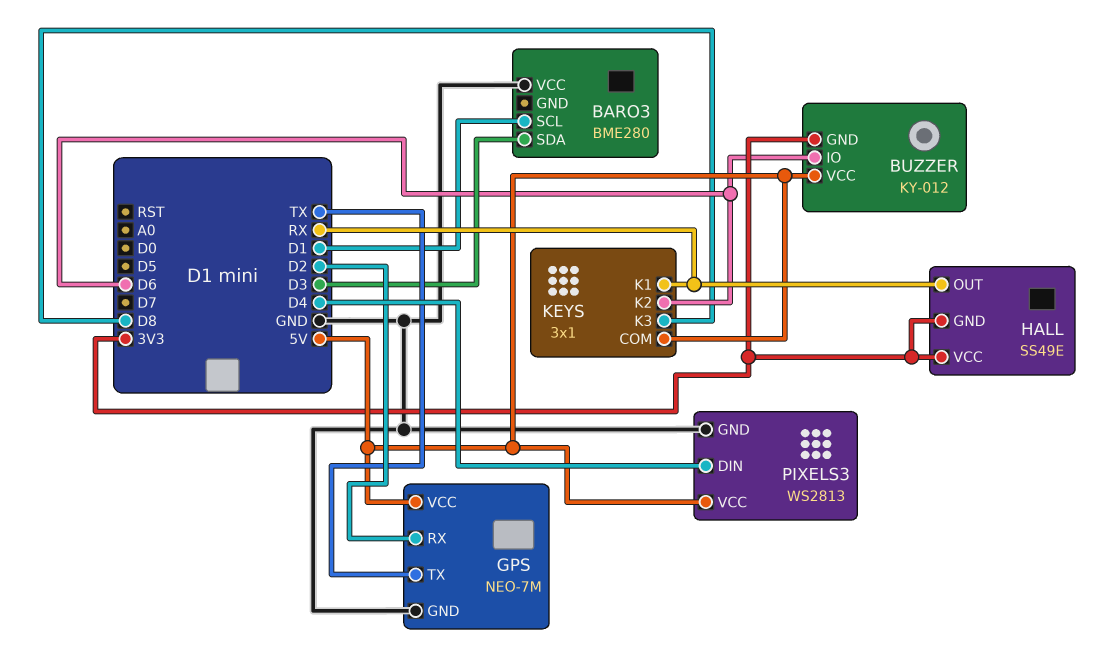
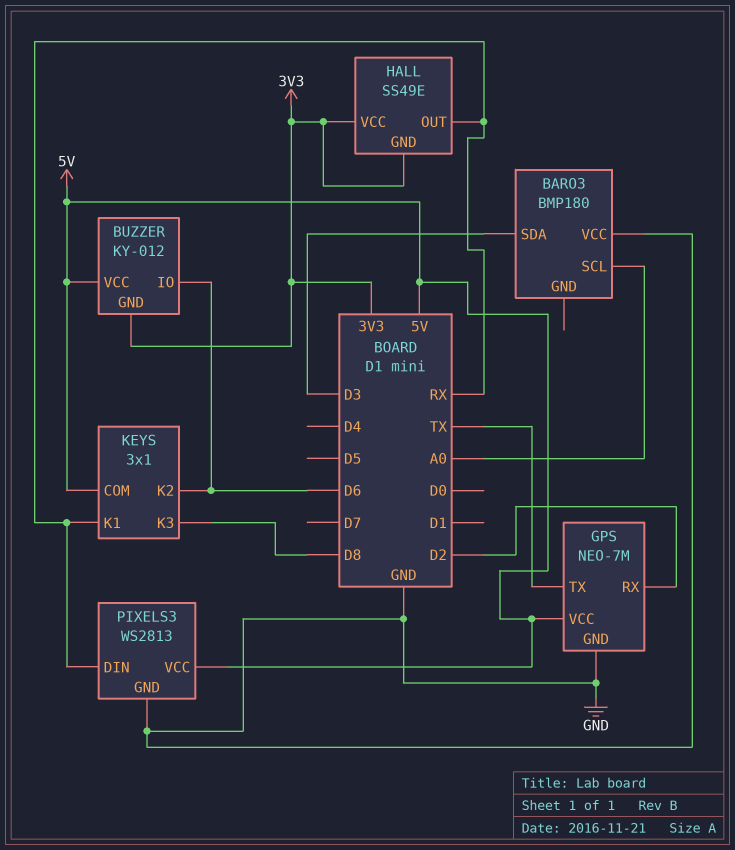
BARO3: BME280 -> BMP180
BARO3 pin SCL: D1 -> A0
PIXELS3 pin DIN: D4 -> RX

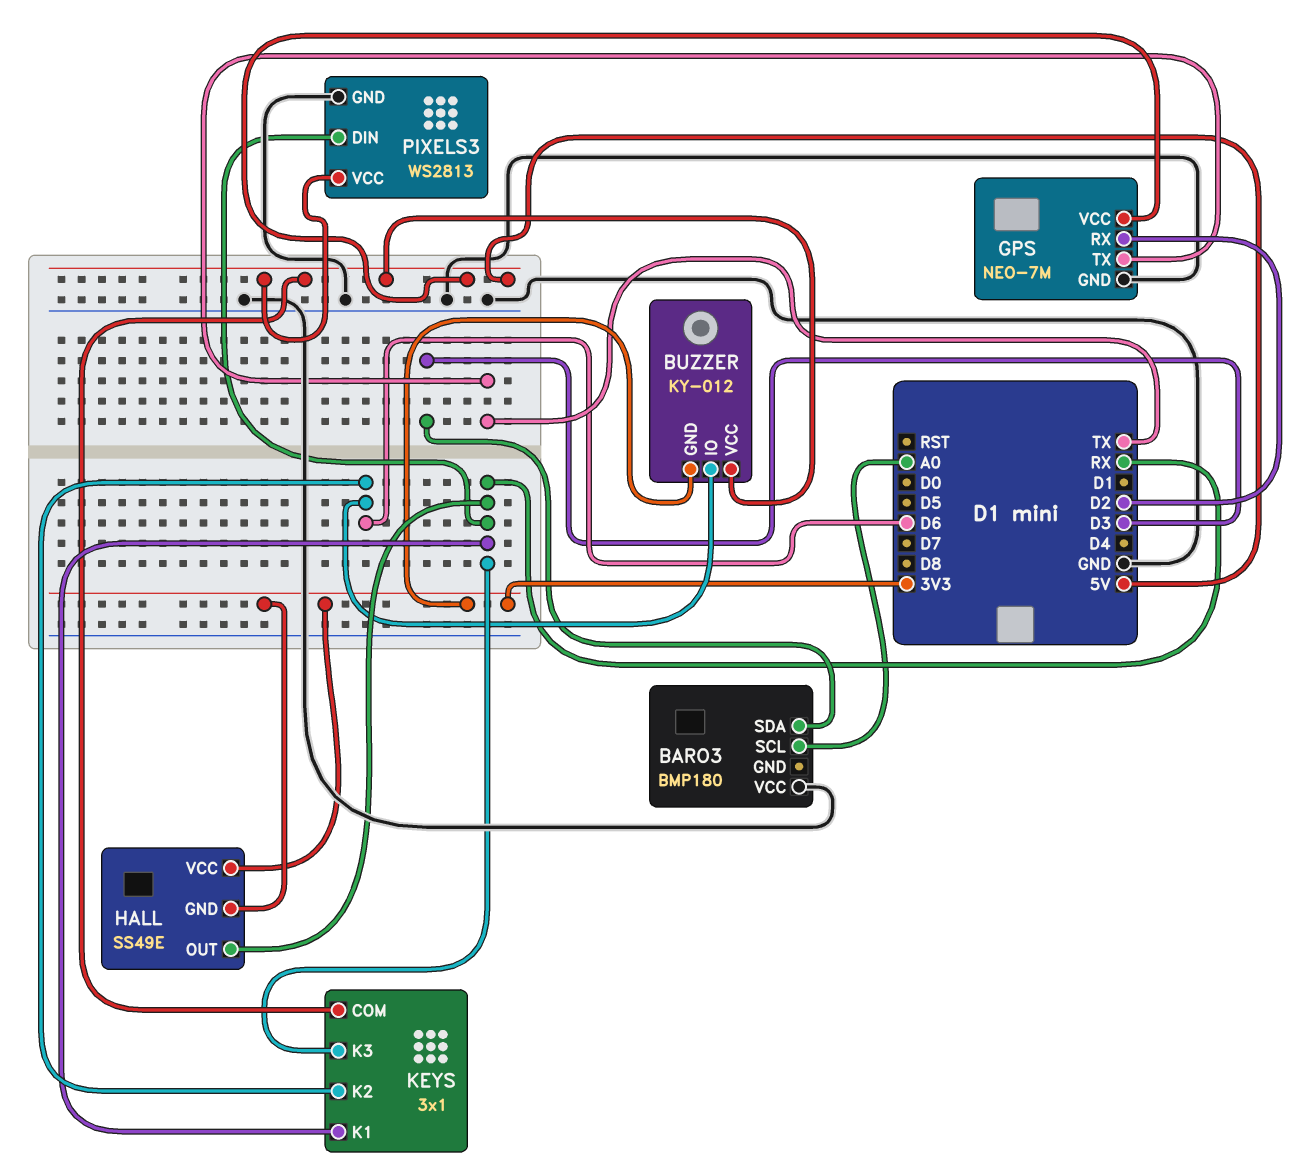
KEYS pin K3: D8 -> RX

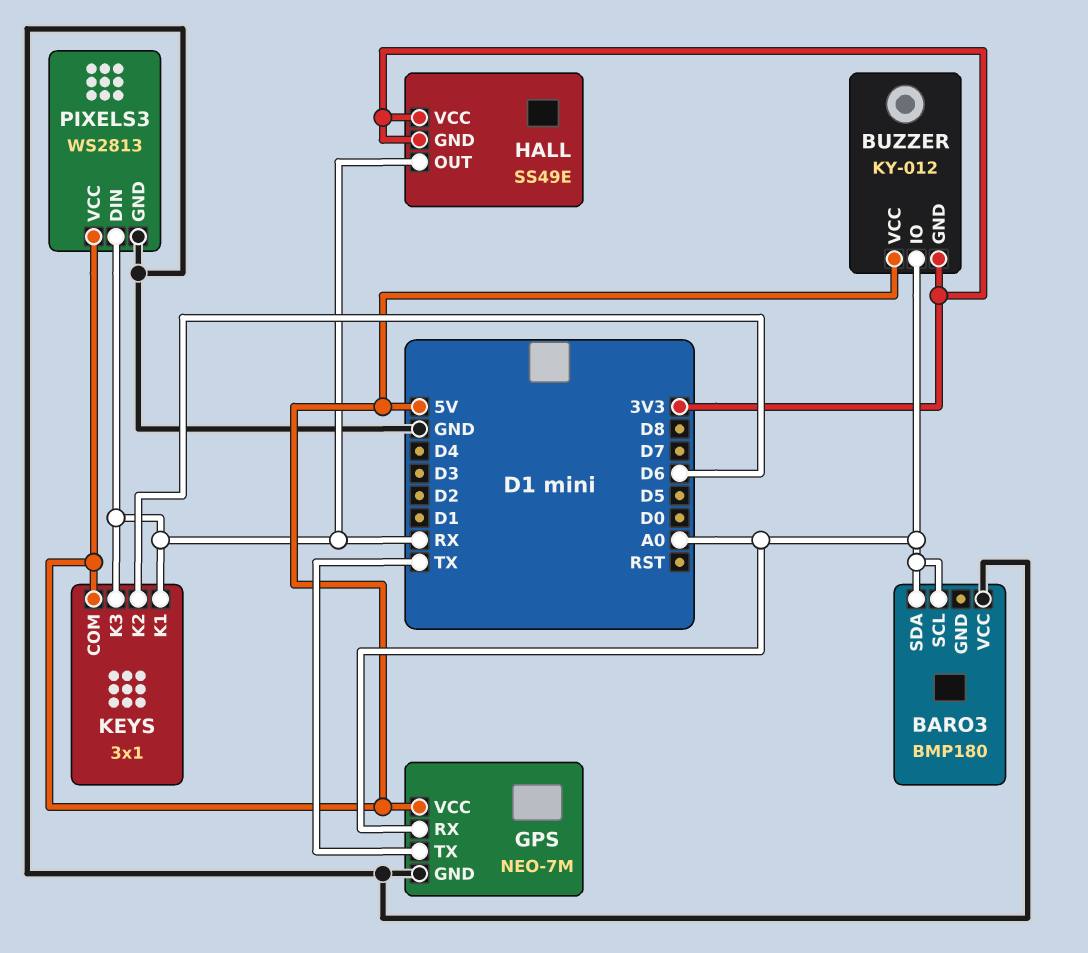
BARO3 pin SDA: D3 -> A0
BUZZER pin IO: D6 -> A0
GPS pin RX: D2 -> A0

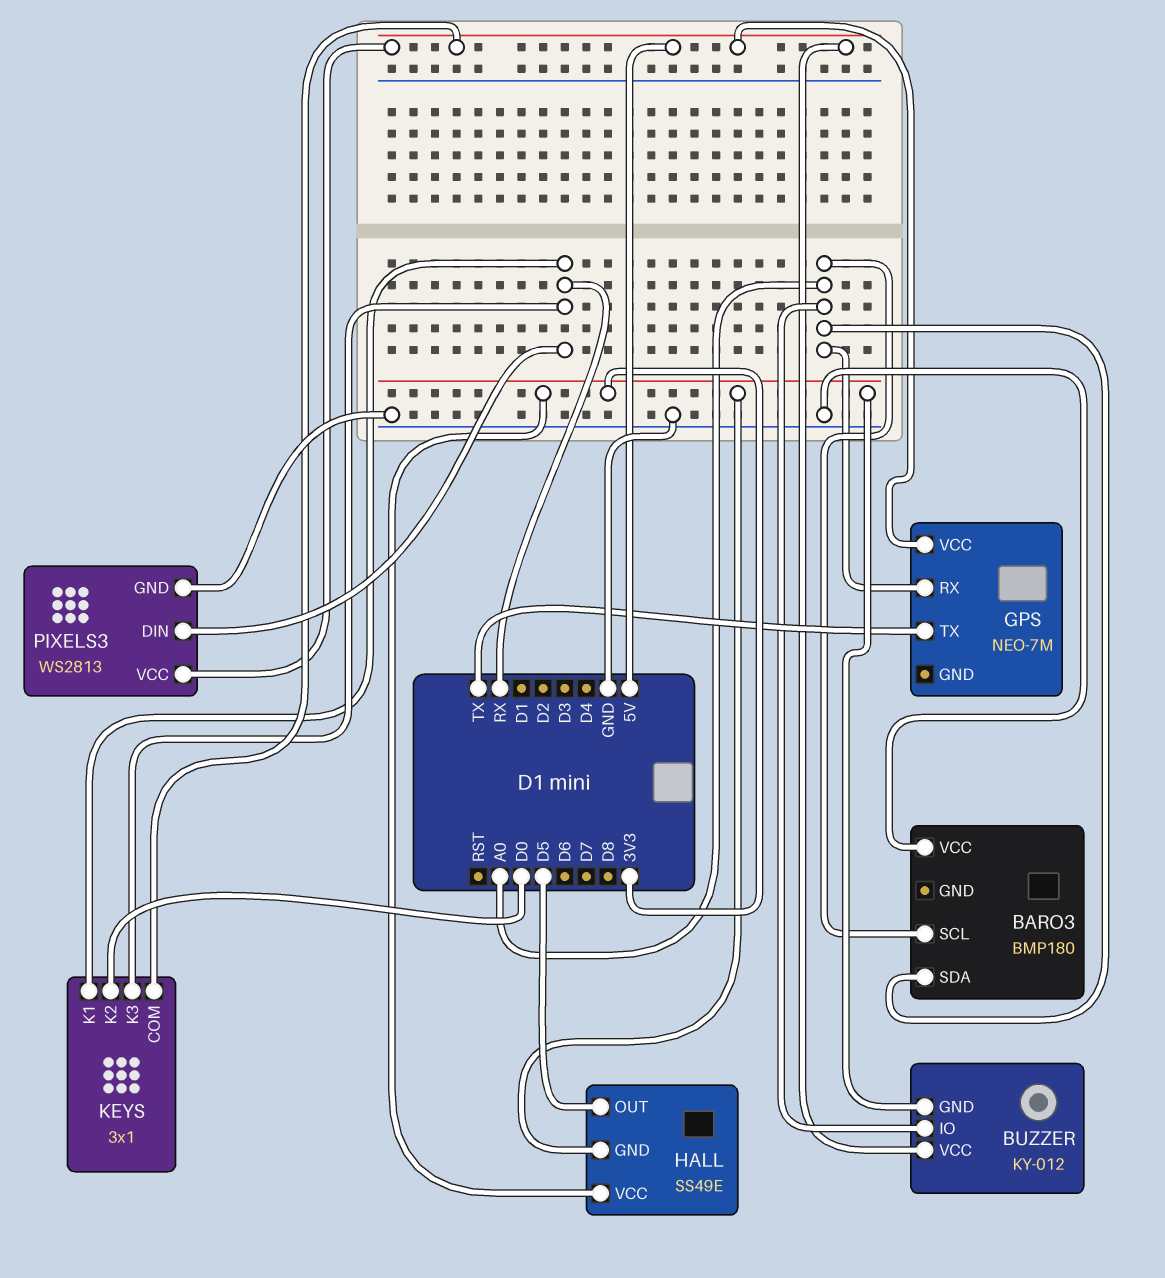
GPS pin GND: GND -> none
HALL pin OUT: RX -> D5
KEYS pin K2: D6 -> D0

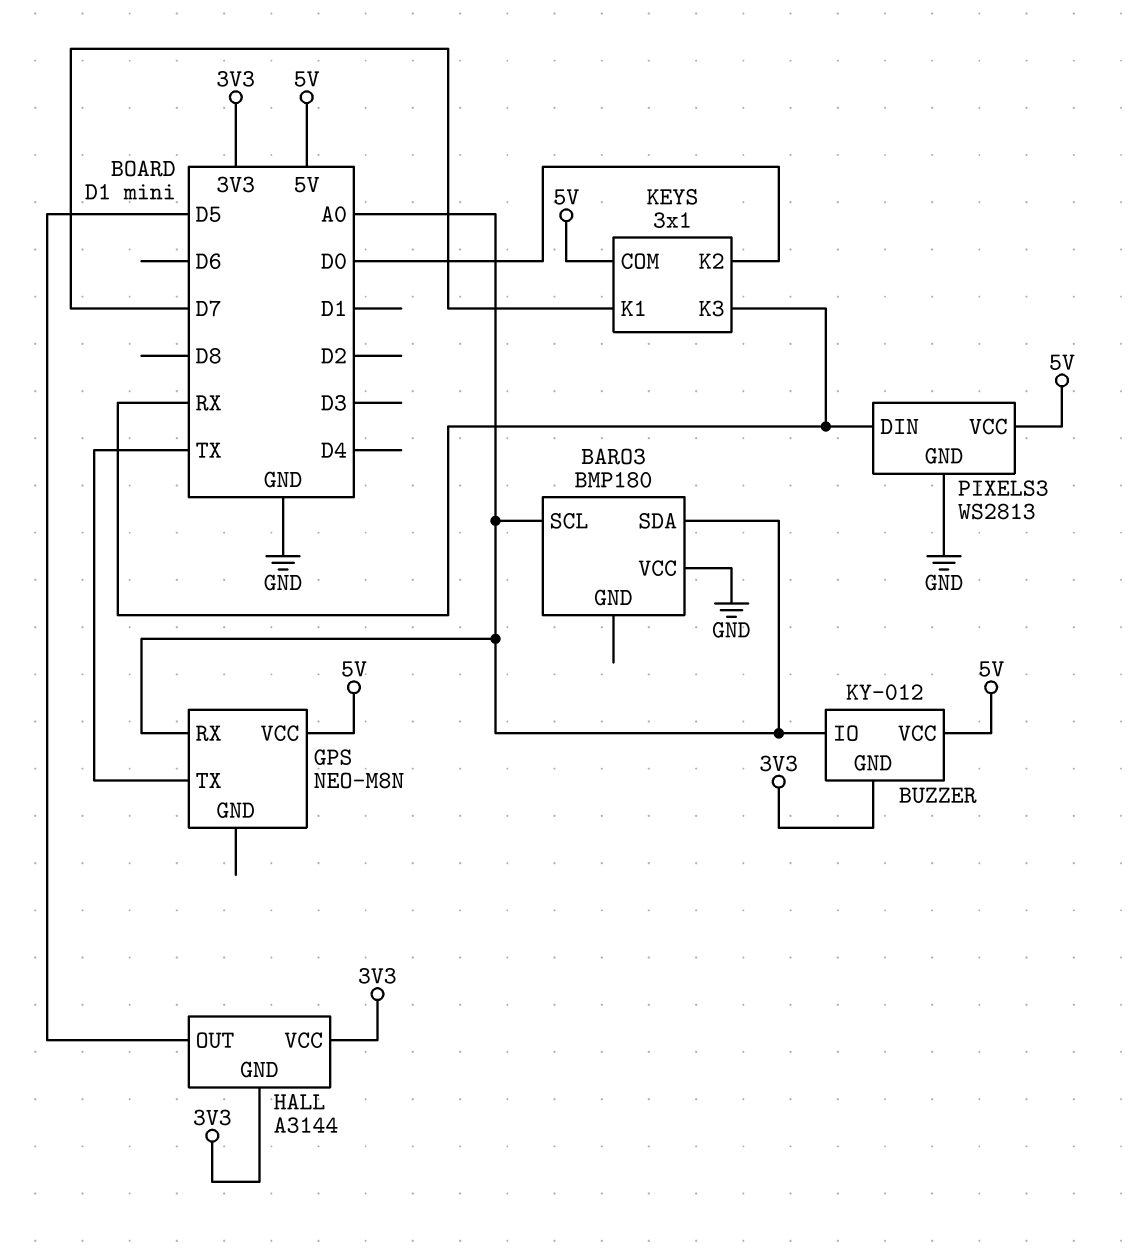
GPS: NEO-7M -> NEO-M8N
HALL: SS49E -> A3144
KEYS pin K1: RX -> D7

